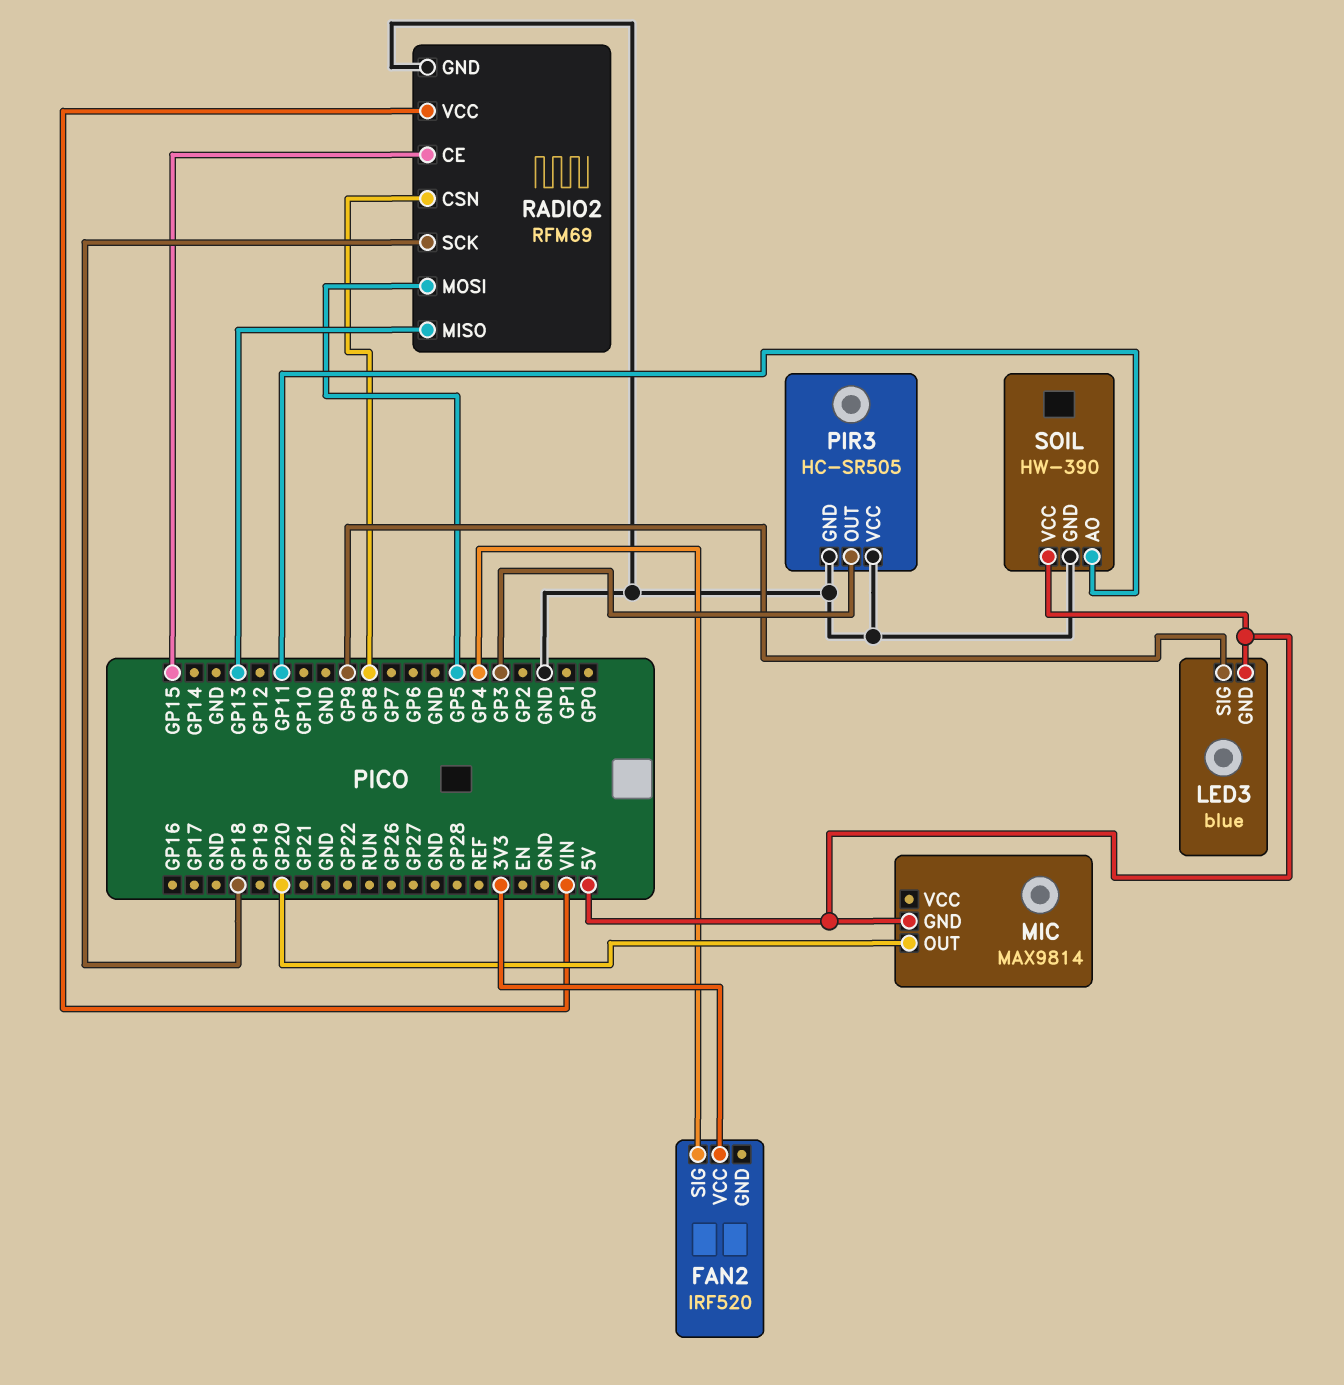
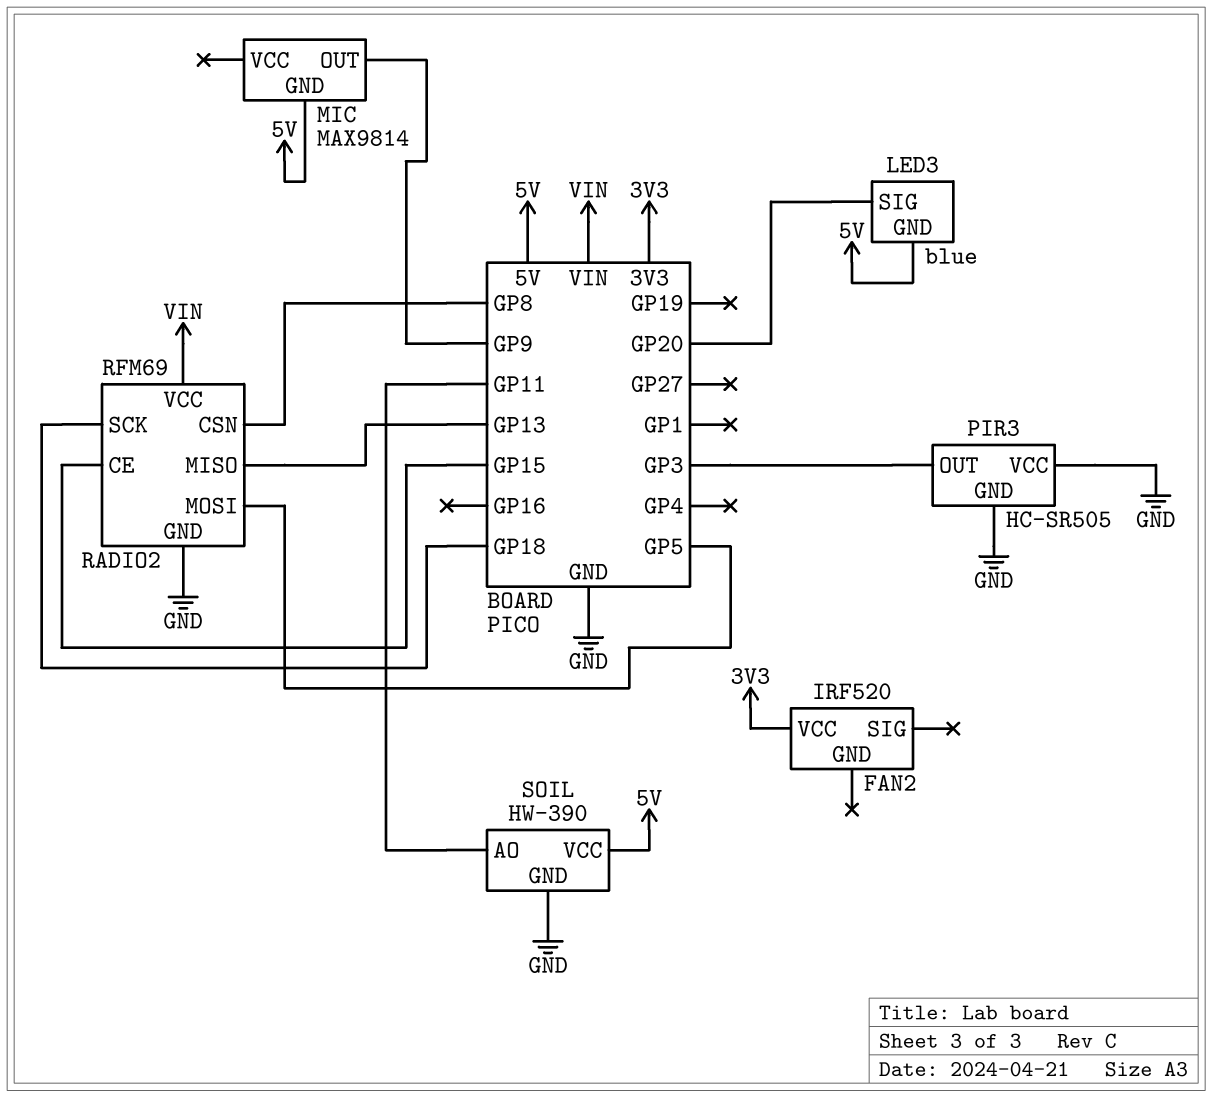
FAN2 pin SIG: GP4 -> none
LED3 pin SIG: GP9 -> GP20
MIC pin OUT: GP20 -> GP9

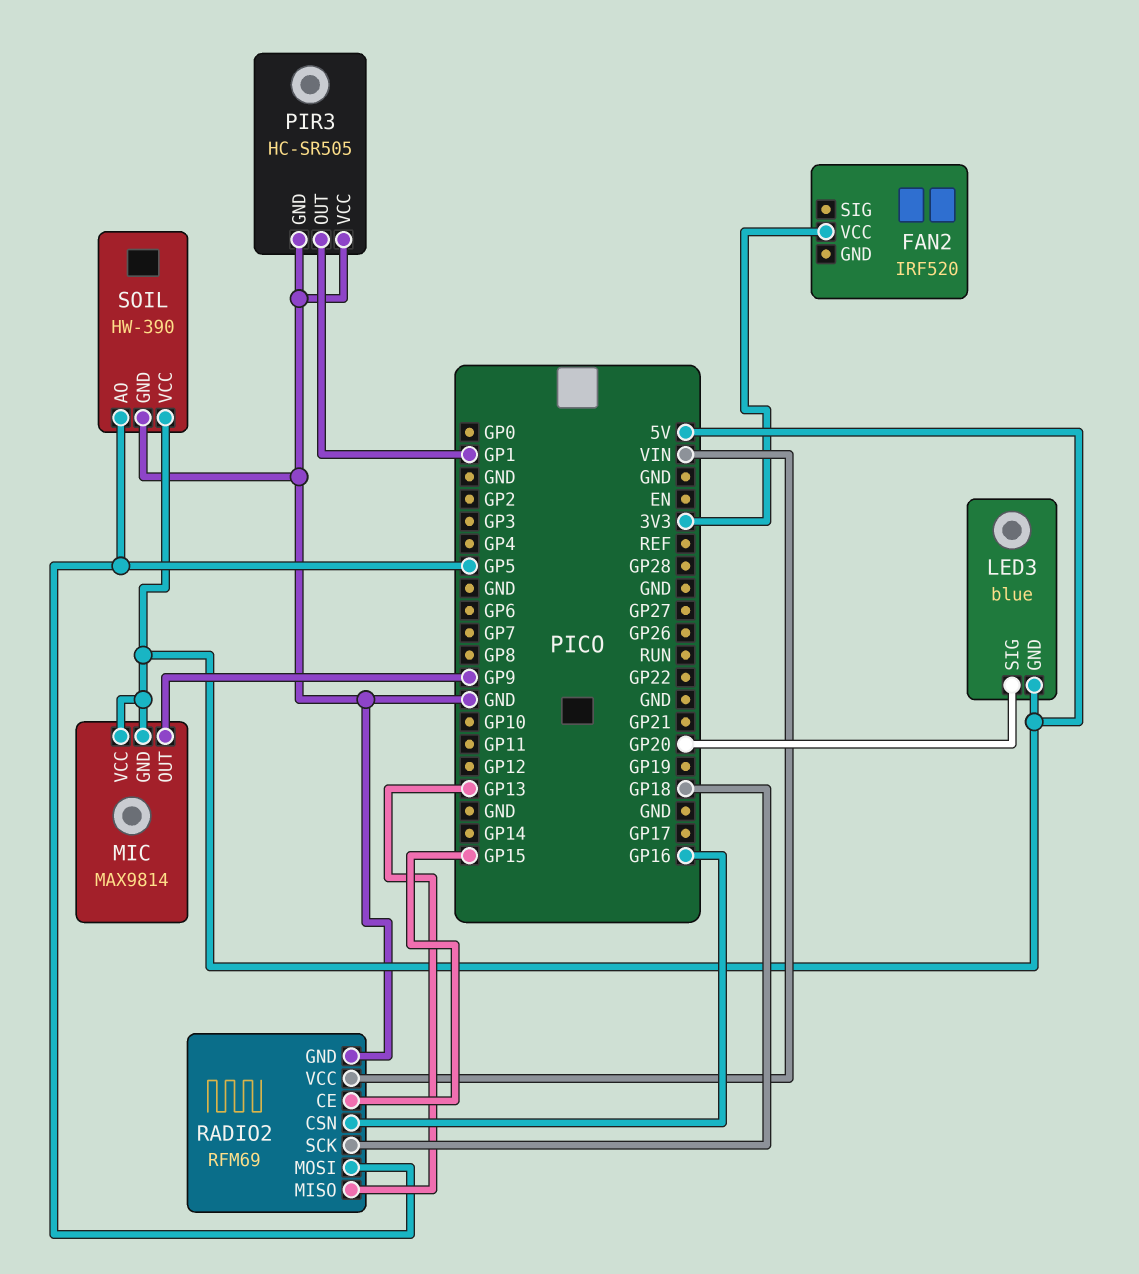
MIC pin VCC: none -> 5V
PIR3 pin OUT: GP3 -> GP1
RADIO2 pin CSN: GP8 -> GP16
SOIL pin AO: GP11 -> GP5

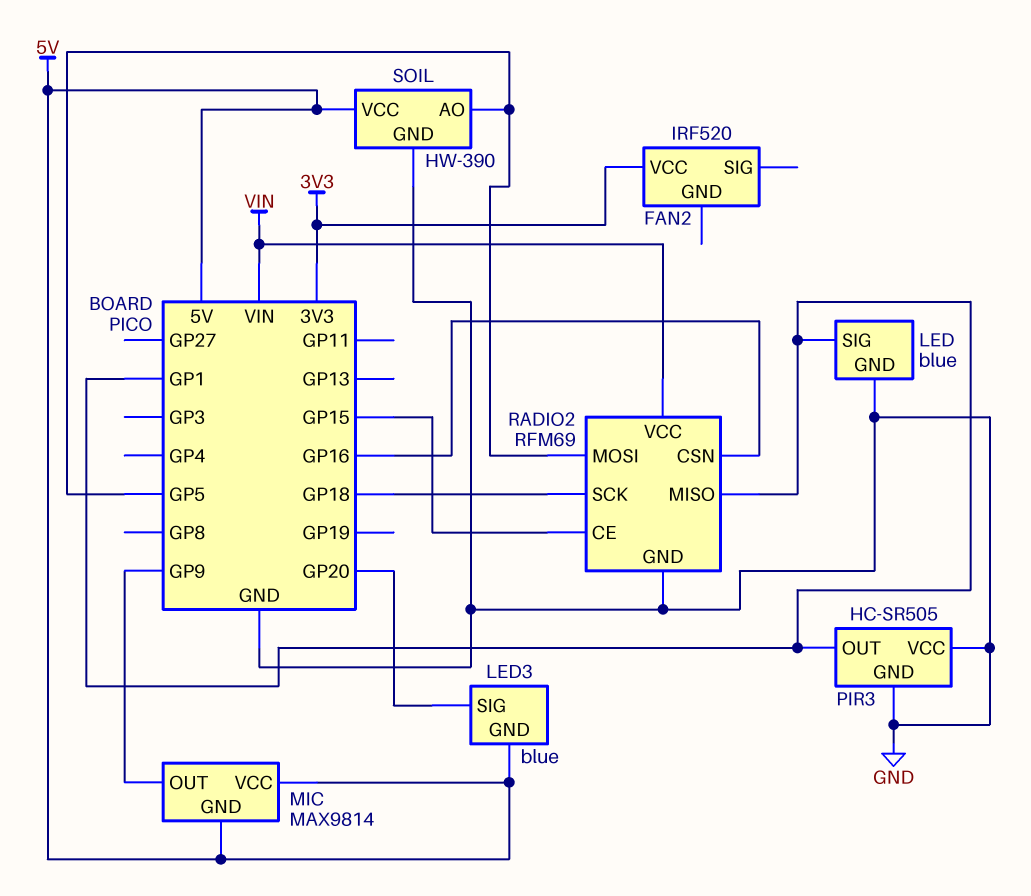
LED: none -> blue
LED pin GND: none -> GND
LED pin SIG: none -> GP1
RADIO2 pin MISO: GP13 -> GP1

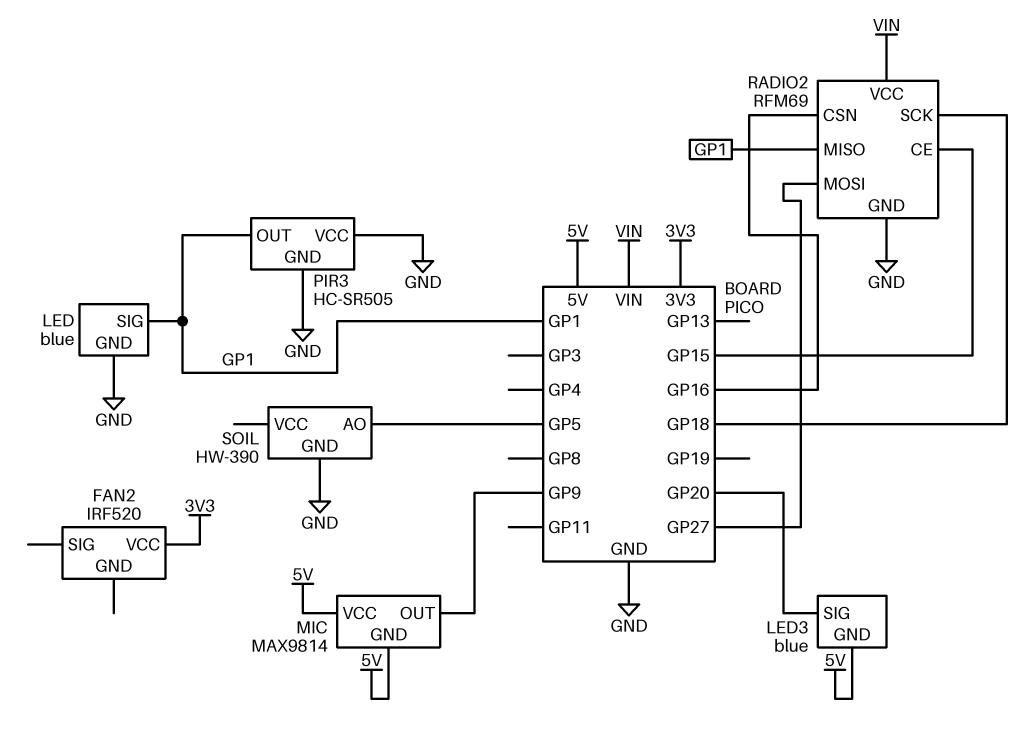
RADIO2 pin MOSI: GP5 -> GP27
SOIL pin VCC: 5V -> none

